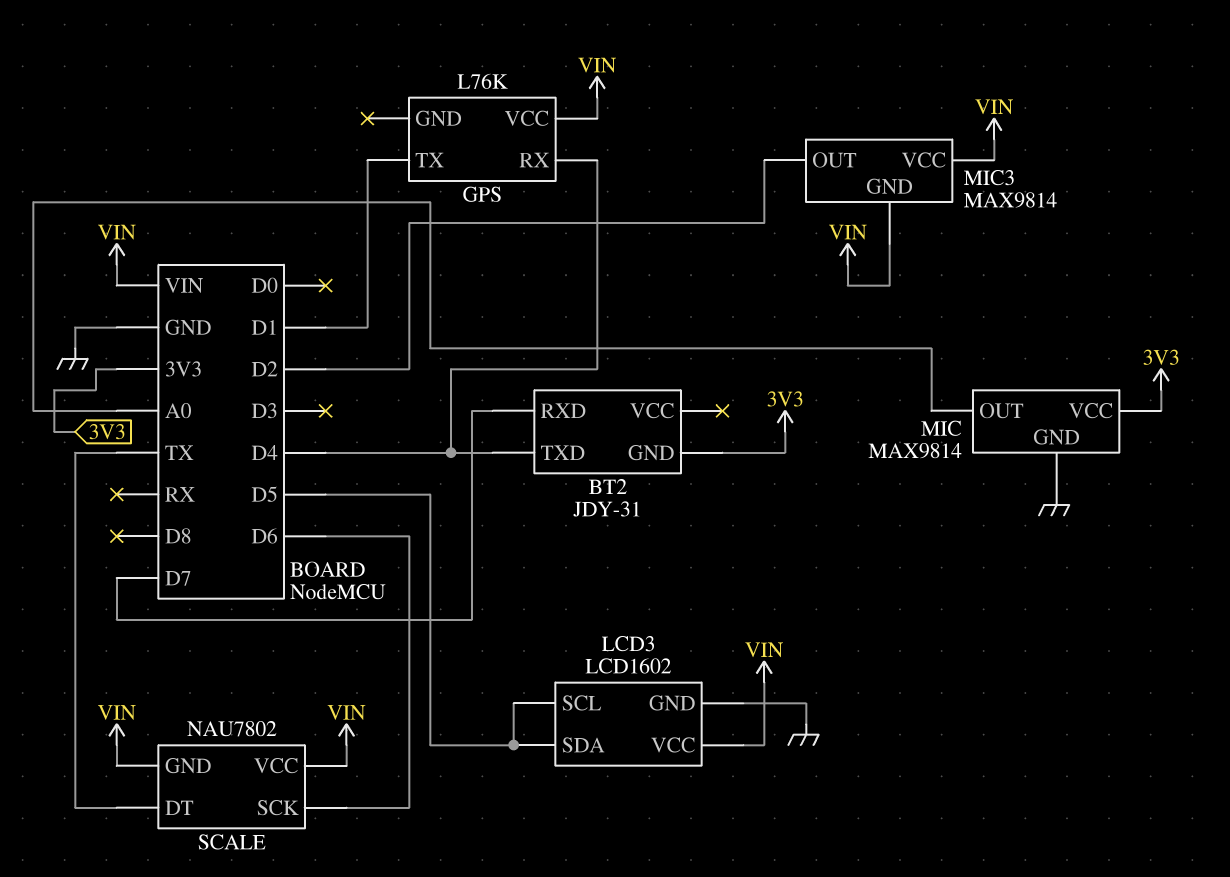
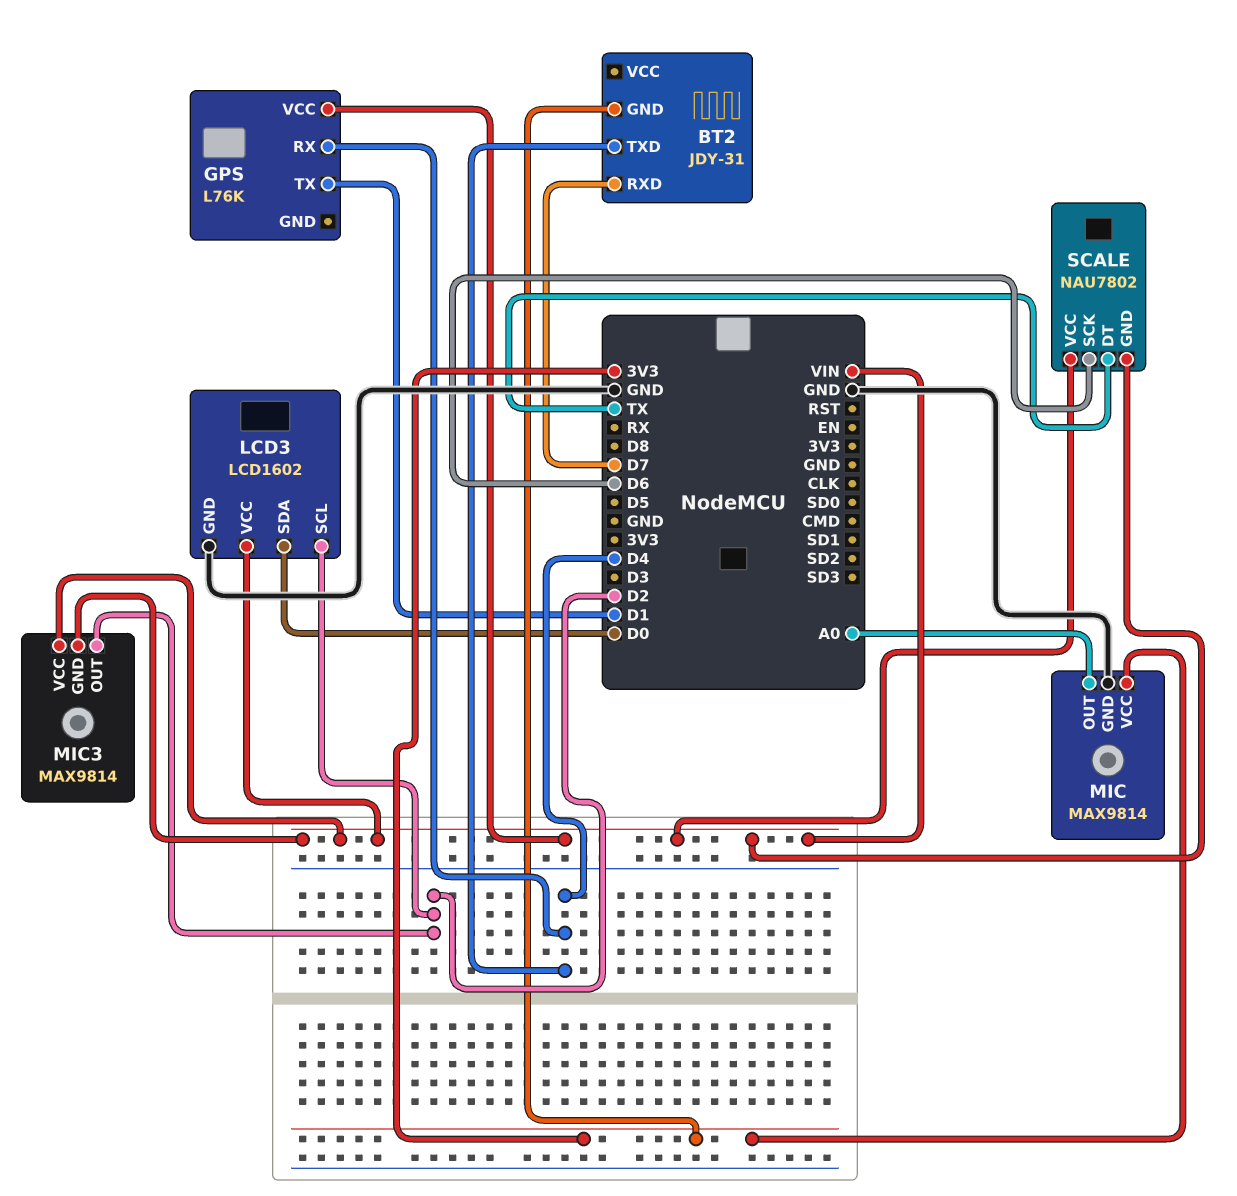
LCD3 pin SCL: D5 -> D2
LCD3 pin SDA: D5 -> D0

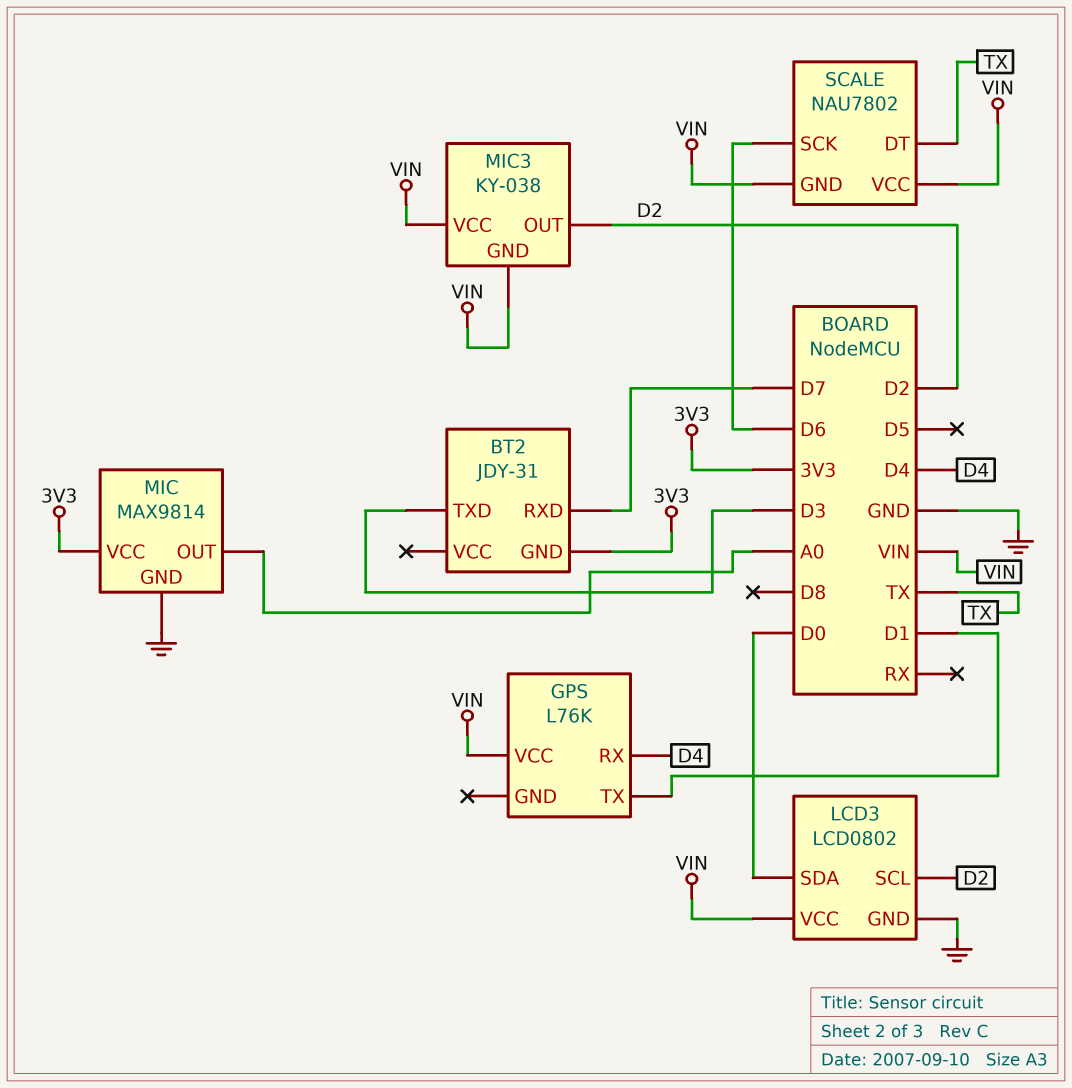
BT2 pin TXD: D4 -> D3
LCD3: LCD1602 -> LCD0802
MIC3: MAX9814 -> KY-038

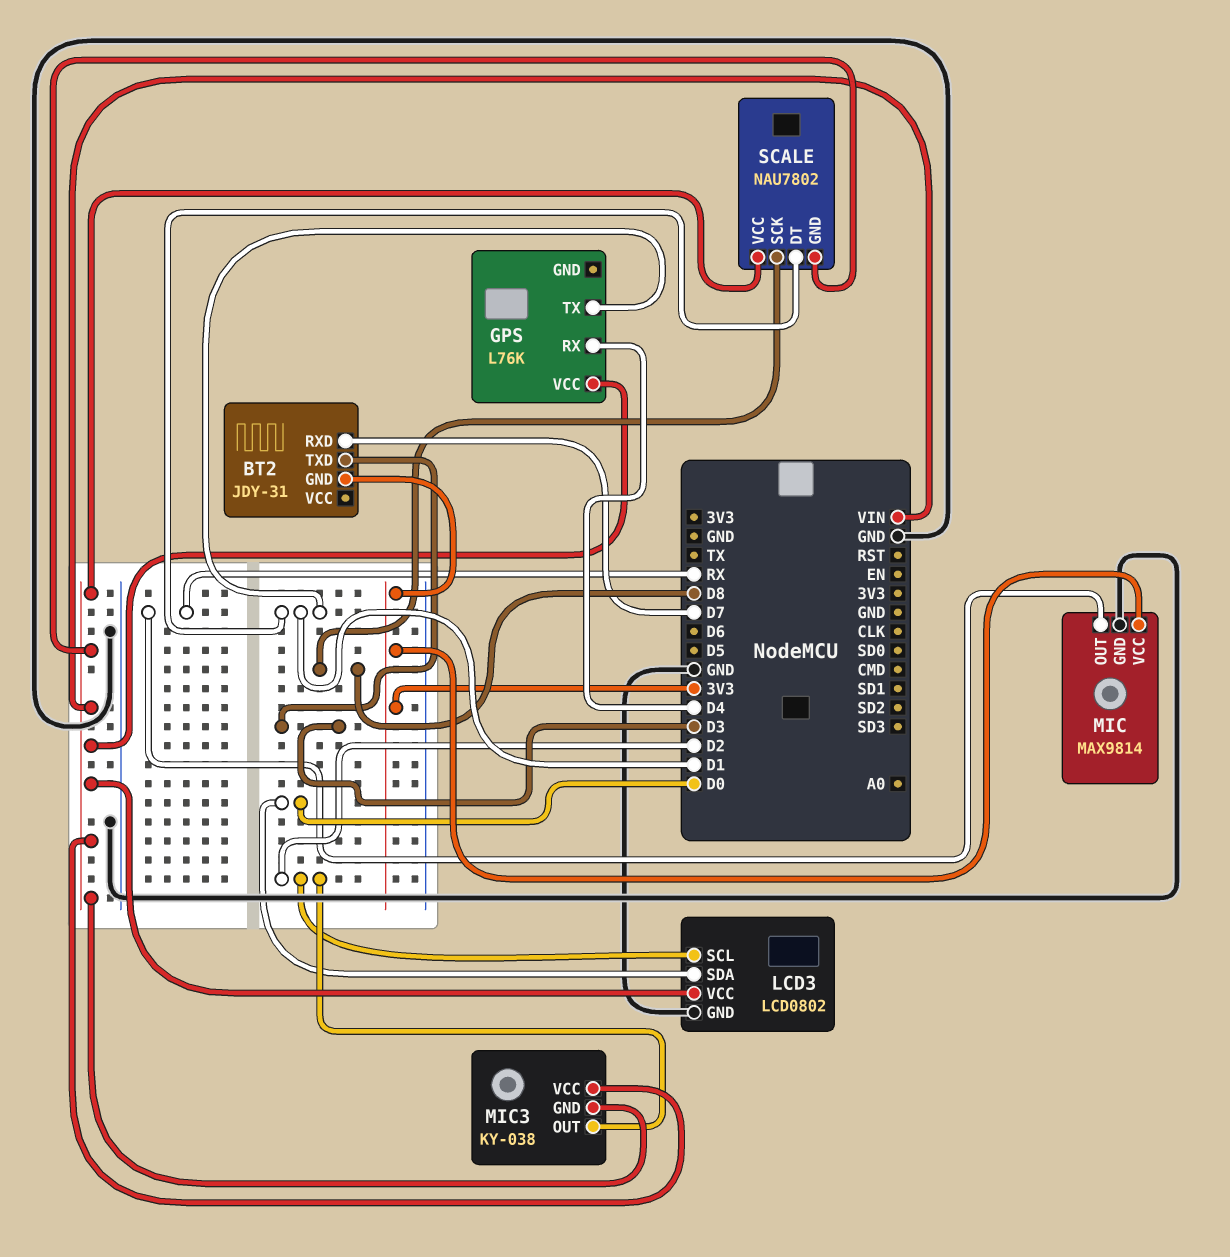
MIC pin OUT: A0 -> RX
SCALE pin DT: TX -> D1
SCALE pin SCK: D6 -> D8

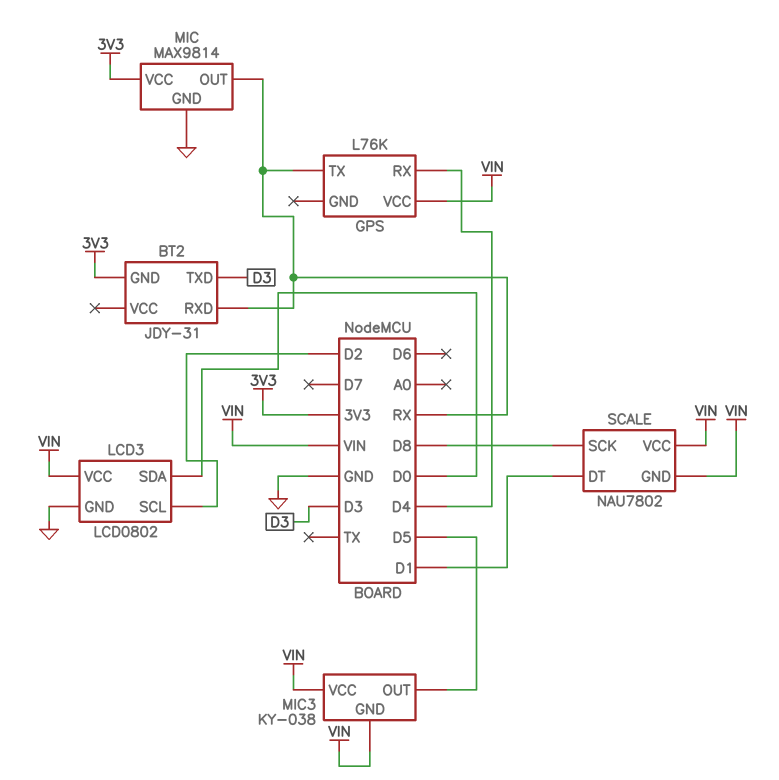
BT2 pin RXD: D7 -> RX
GPS pin TX: D1 -> RX
MIC3 pin OUT: D2 -> D5

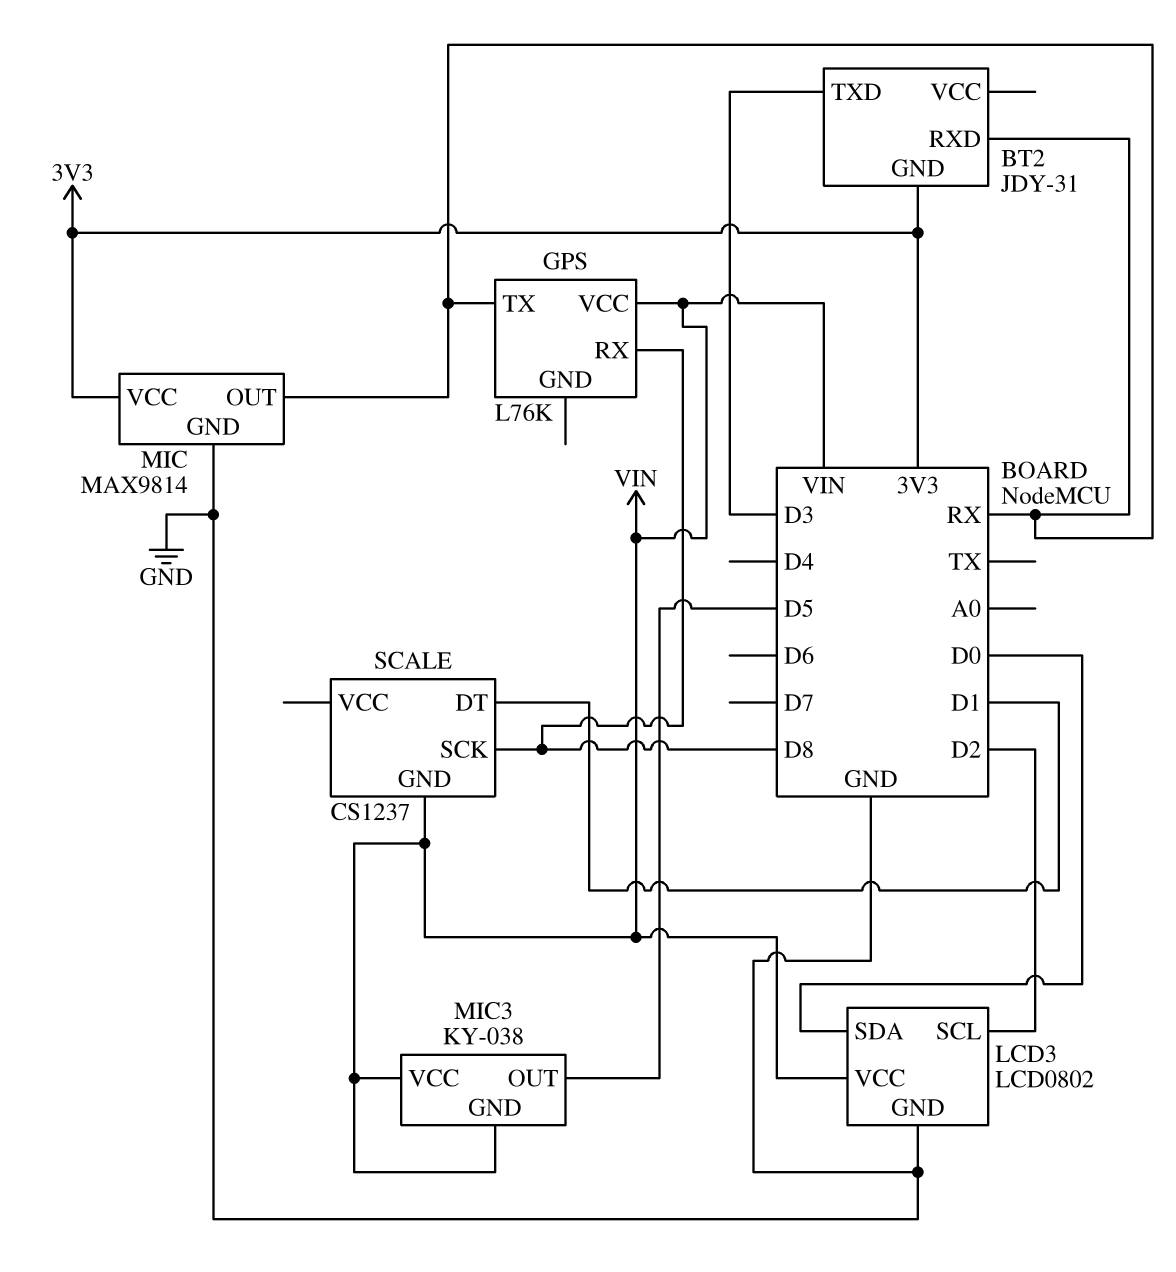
GPS pin RX: D4 -> D8
SCALE: NAU7802 -> CS1237
SCALE pin VCC: VIN -> none

